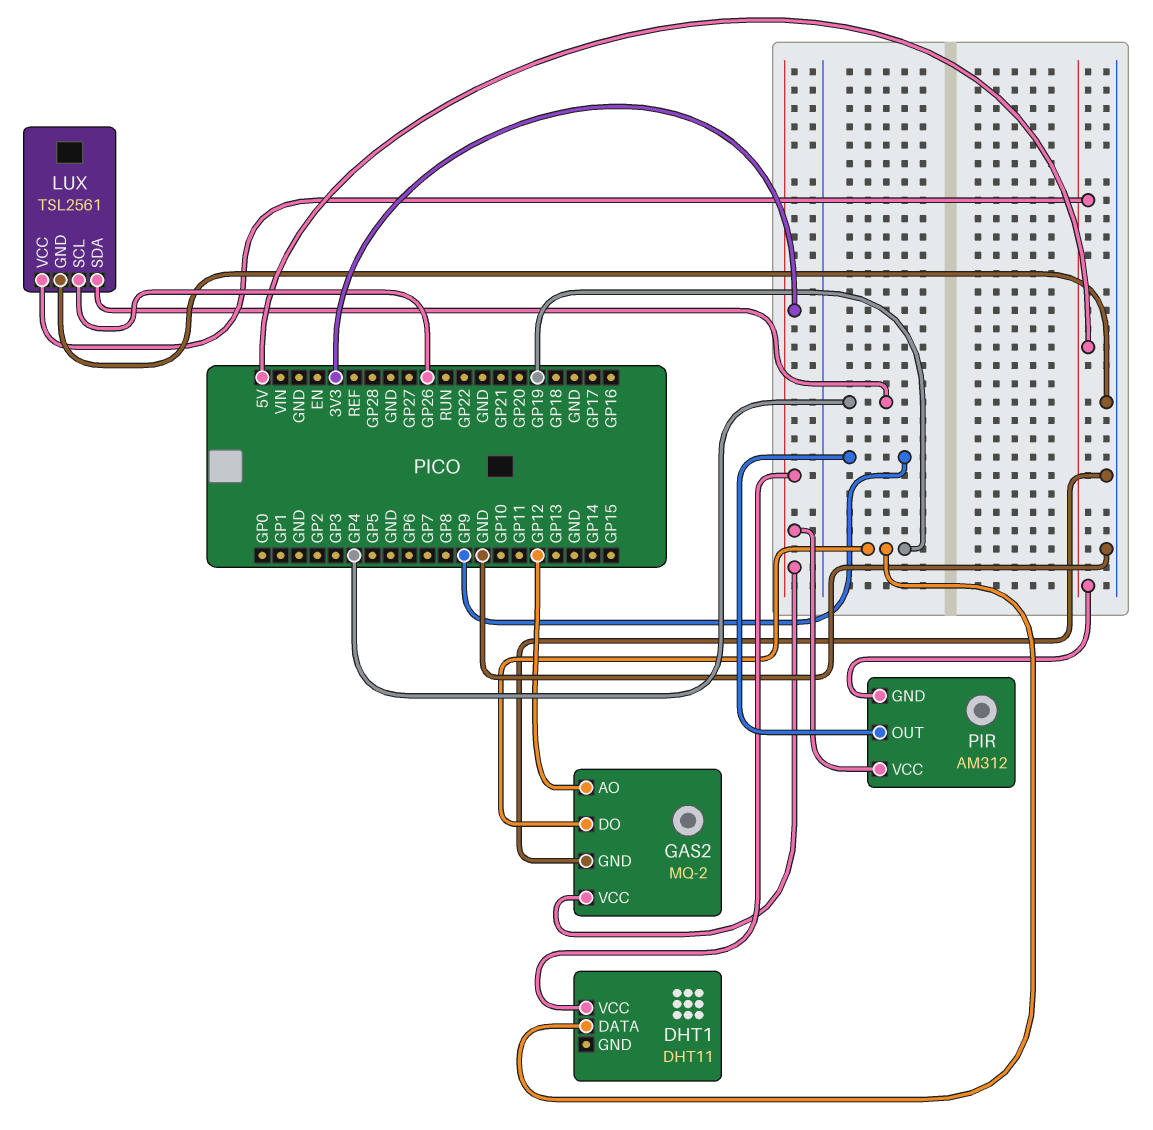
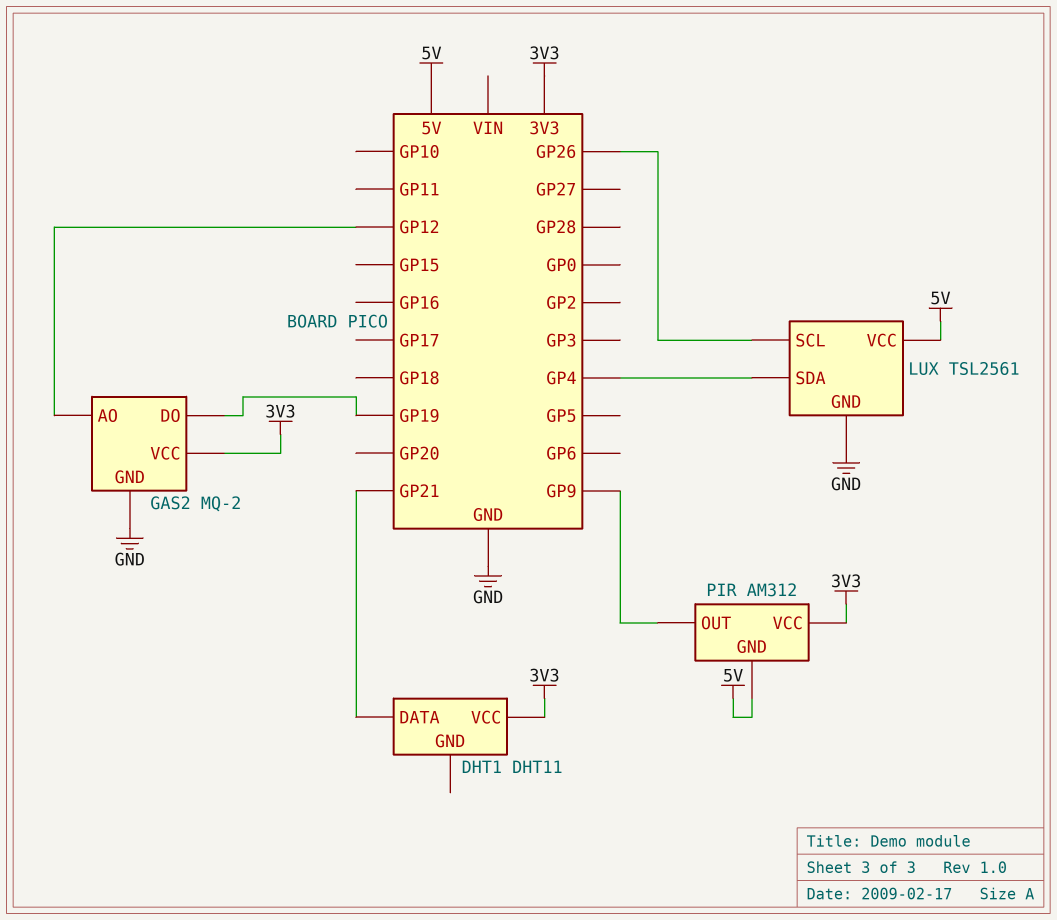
DHT1 pin DATA: GP19 -> GP21

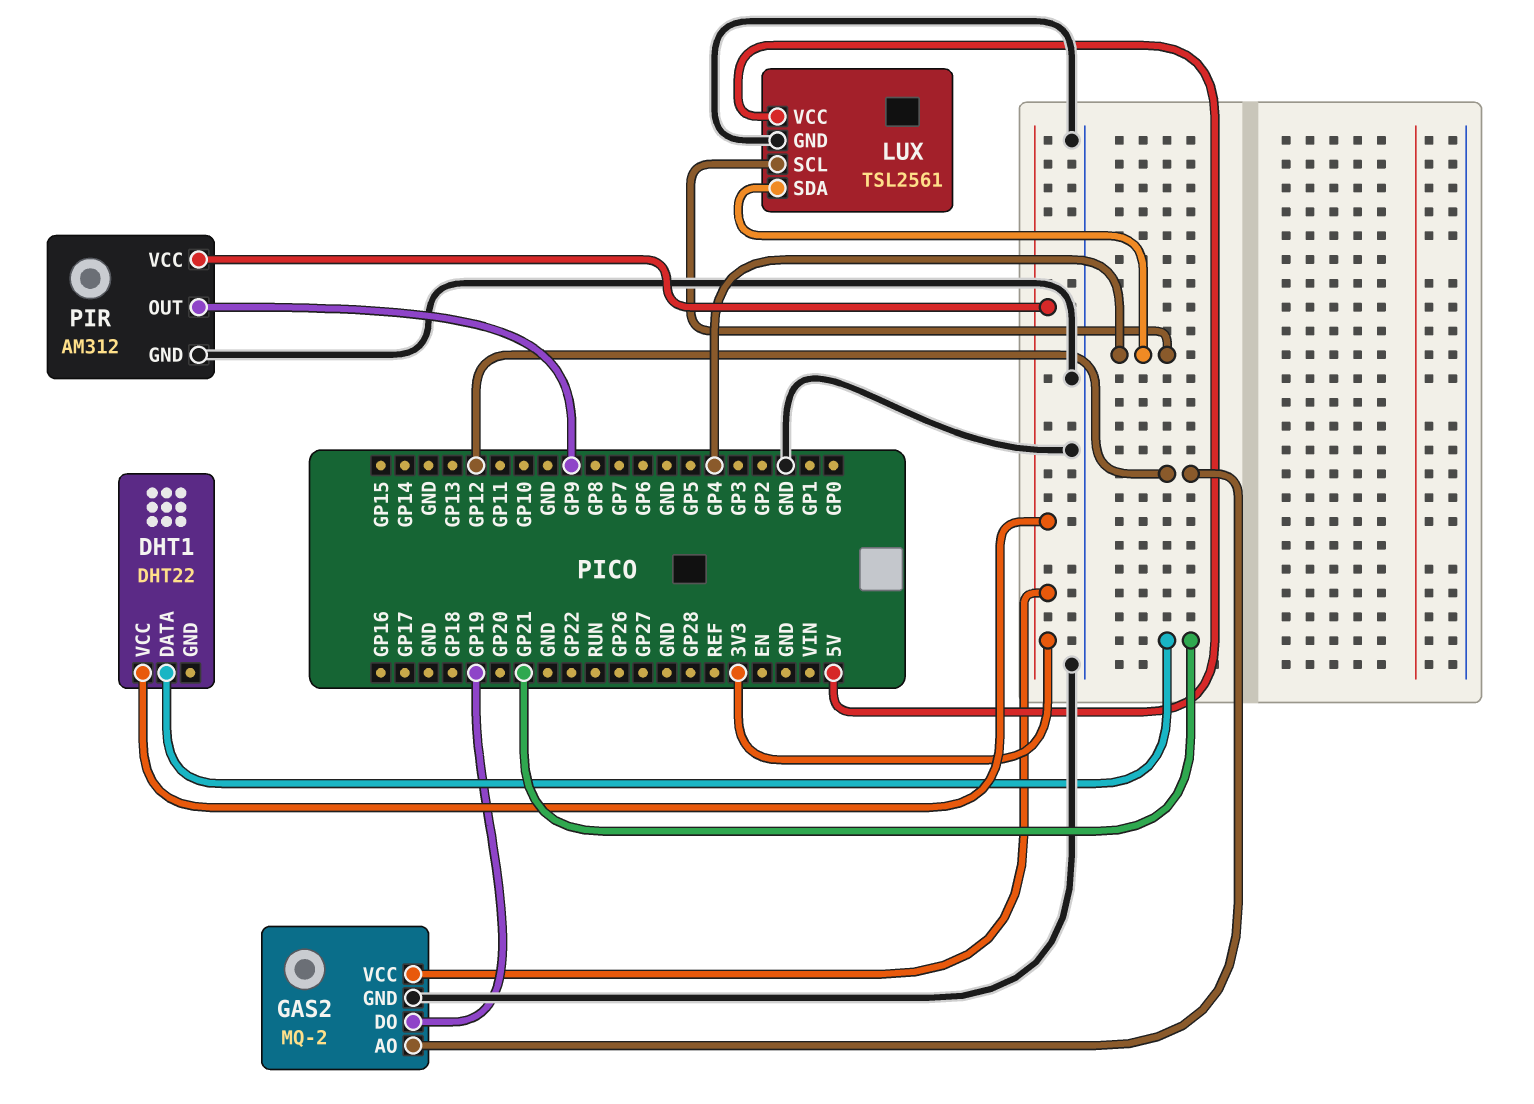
DHT1: DHT11 -> DHT22
LUX pin SCL: GP26 -> GP4
PIR pin GND: 5V -> GND

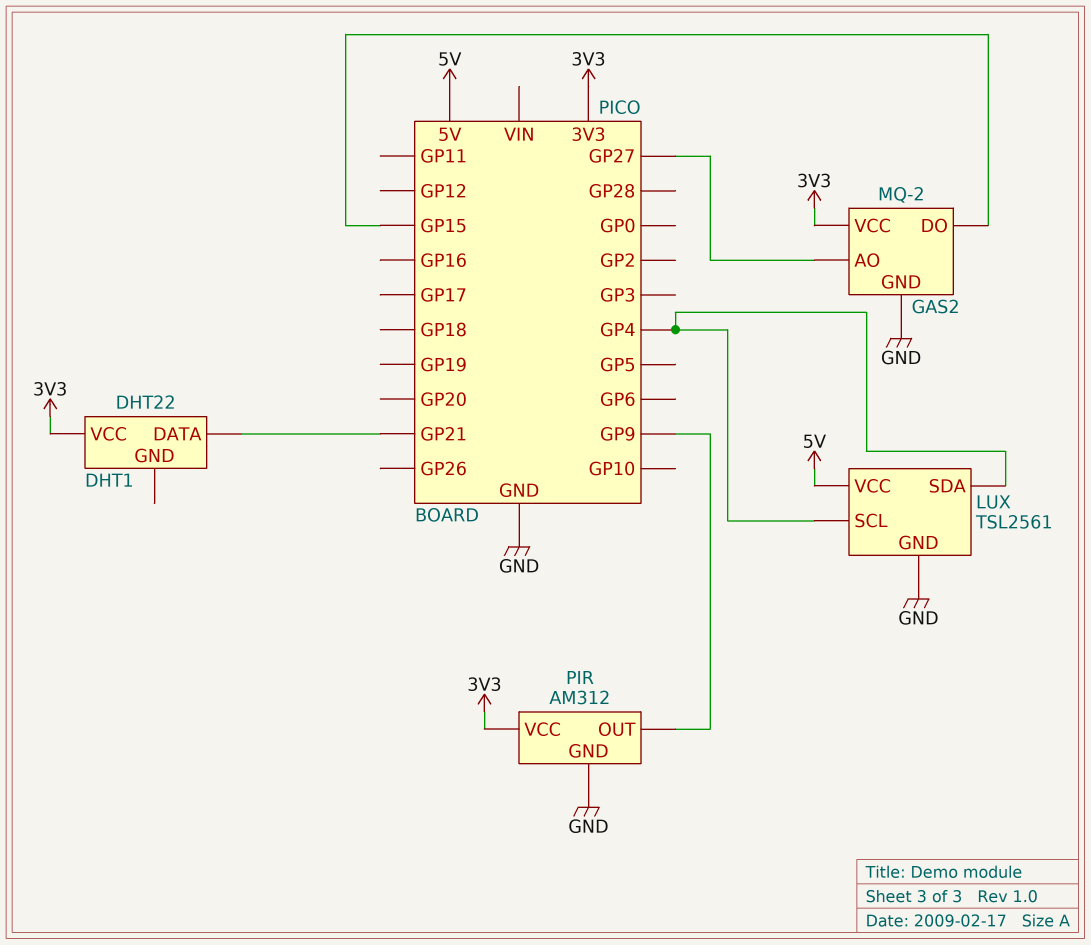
GAS2 pin AO: GP12 -> GP27
GAS2 pin DO: GP19 -> GP15

